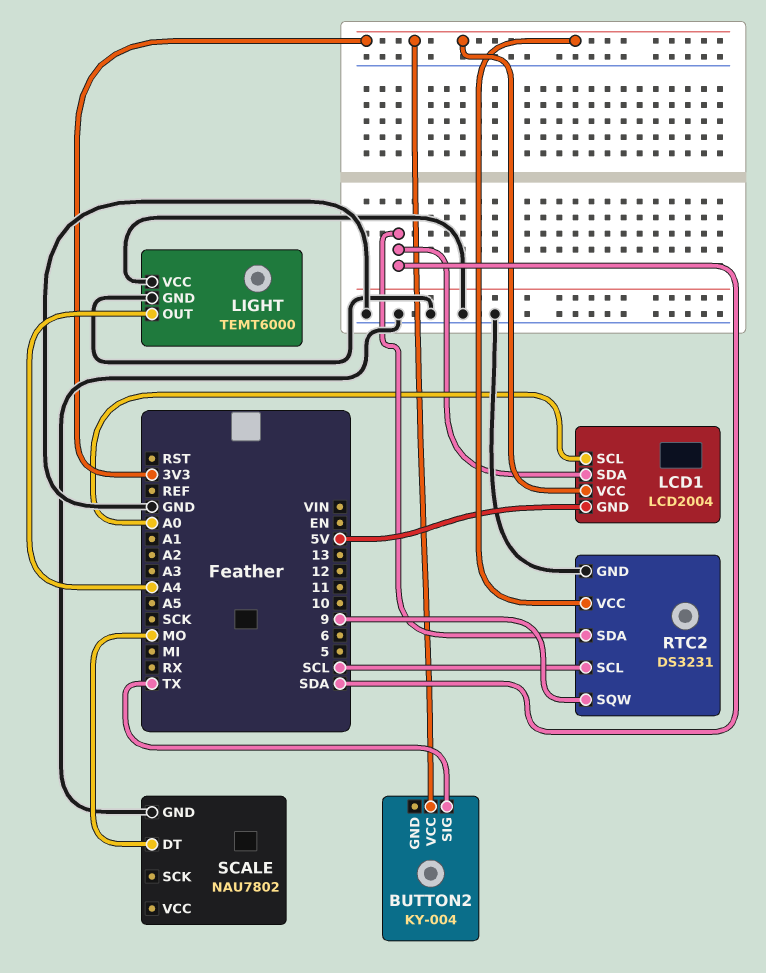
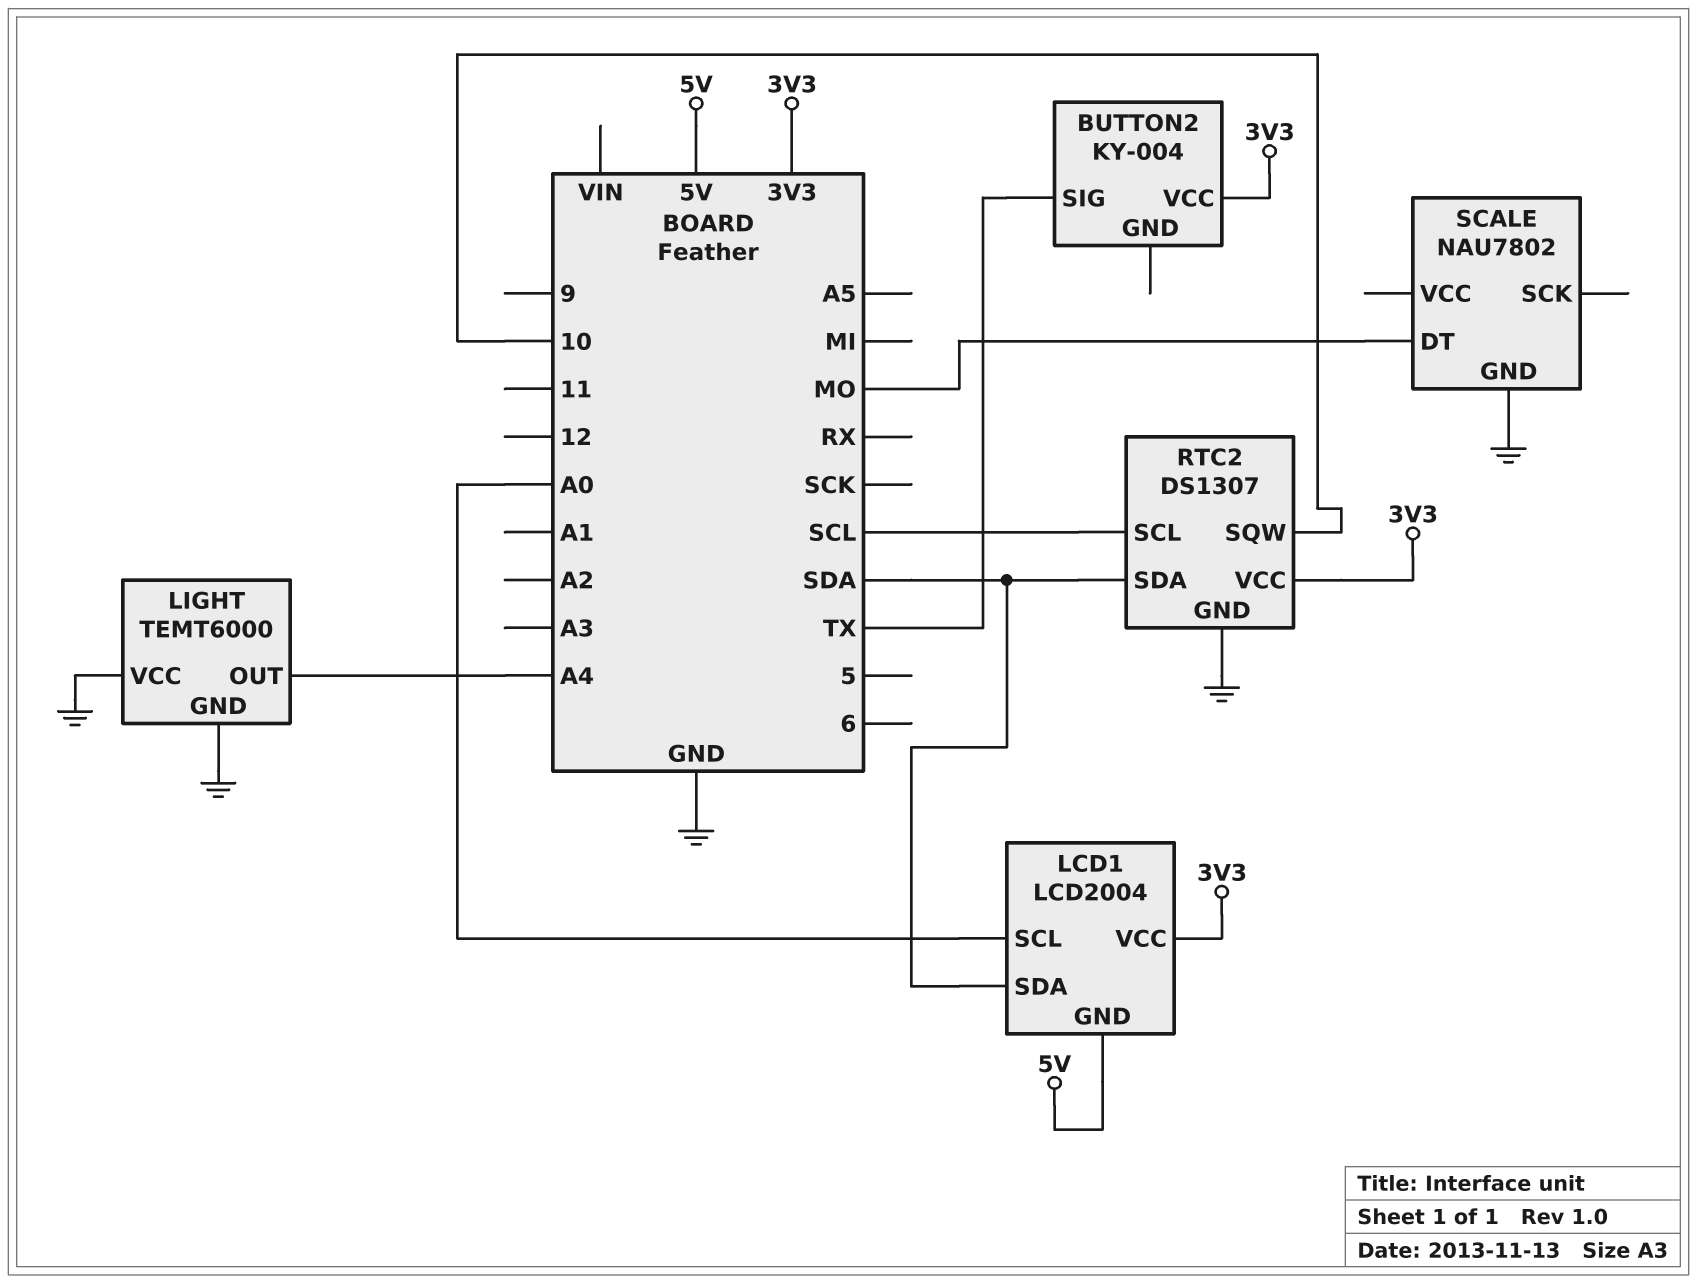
RTC2: DS3231 -> DS1307
RTC2 pin SQW: 9 -> 10

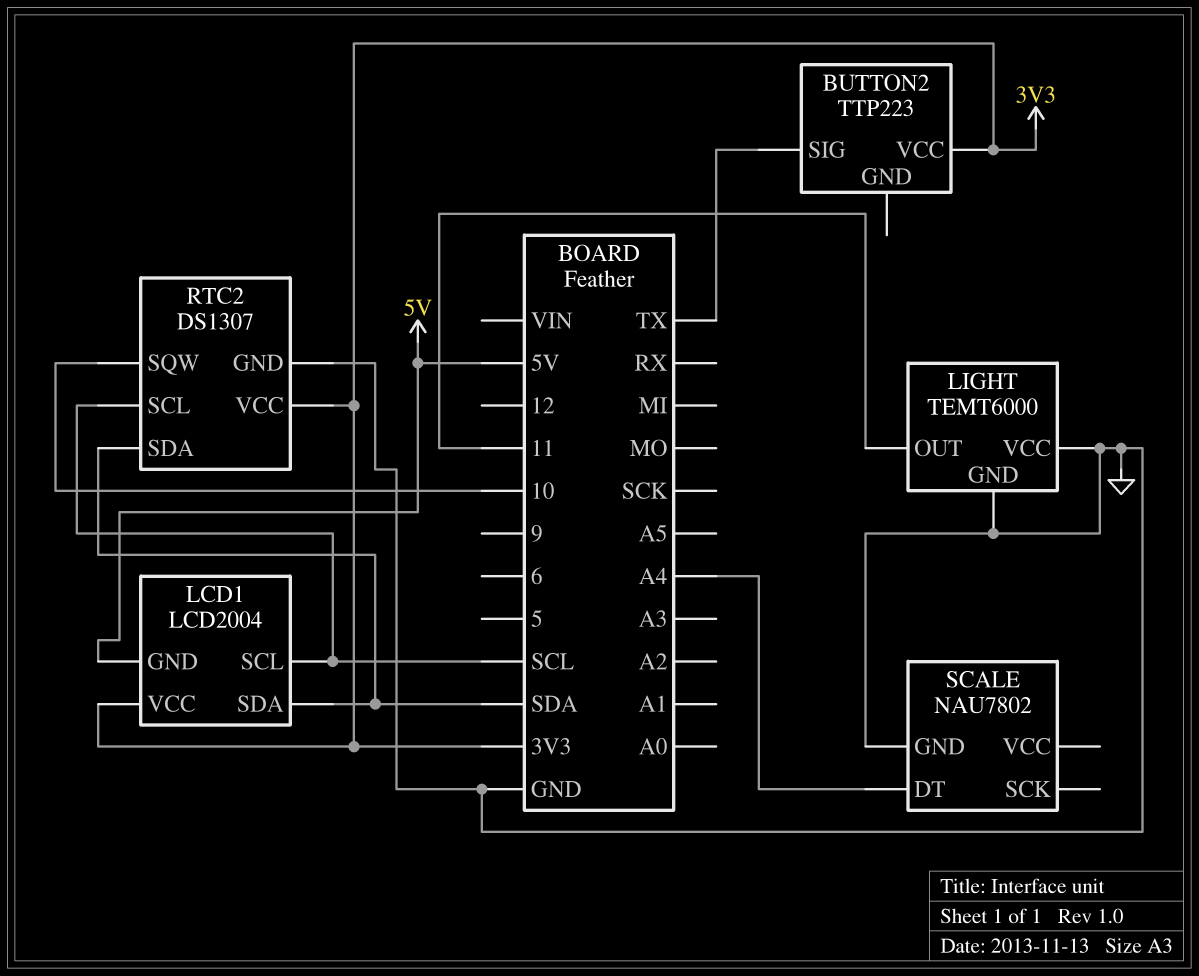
BUTTON2: KY-004 -> TTP223
LCD1 pin SCL: A0 -> SCL
LIGHT pin OUT: A4 -> 11
SCALE pin DT: MO -> A4

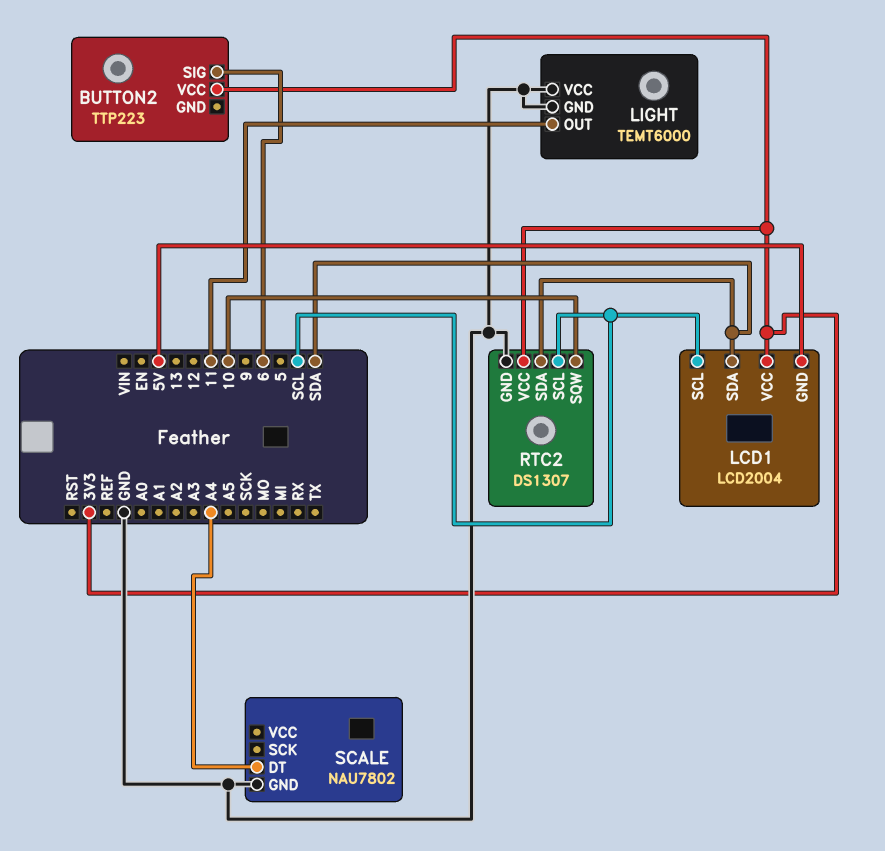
BUTTON2 pin SIG: TX -> 6

